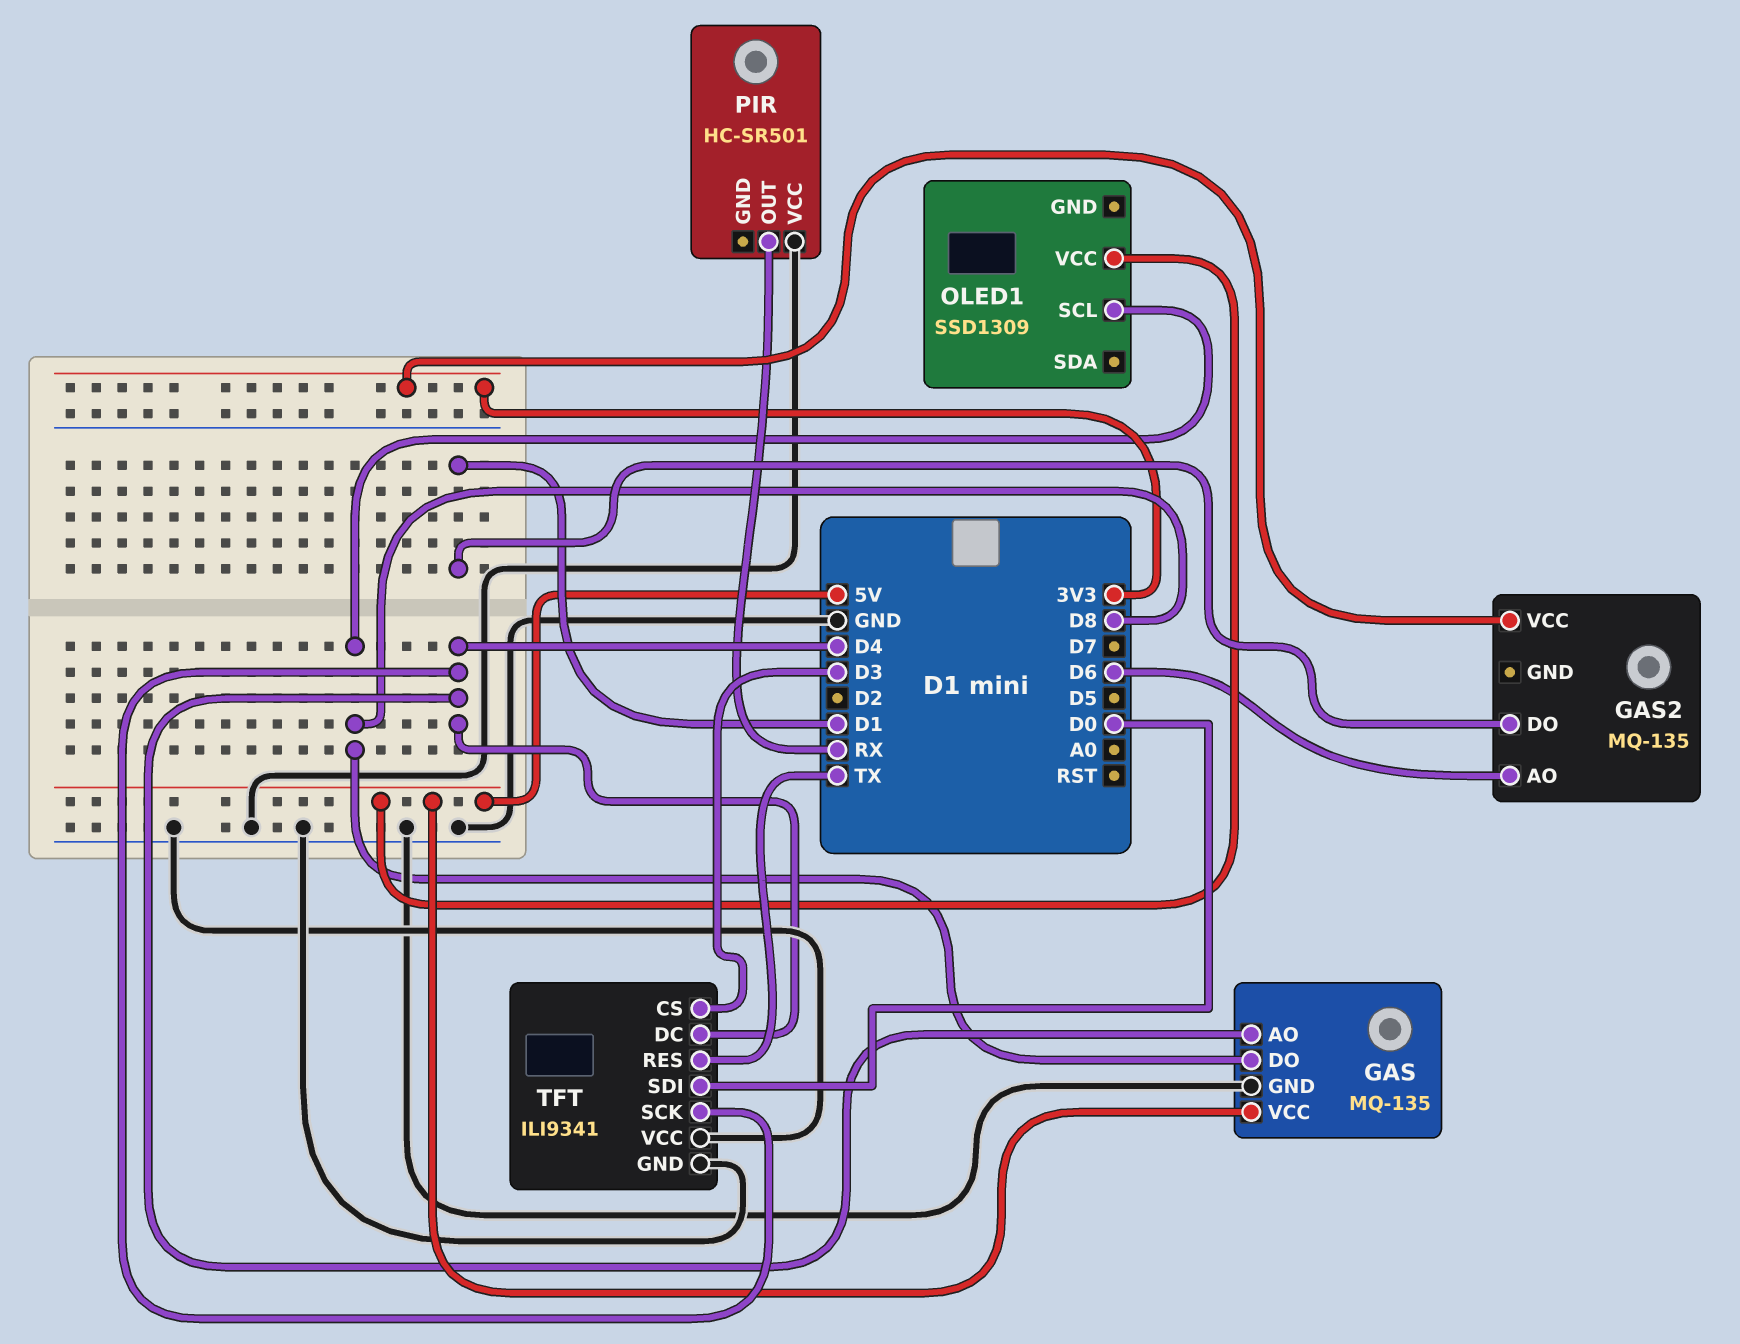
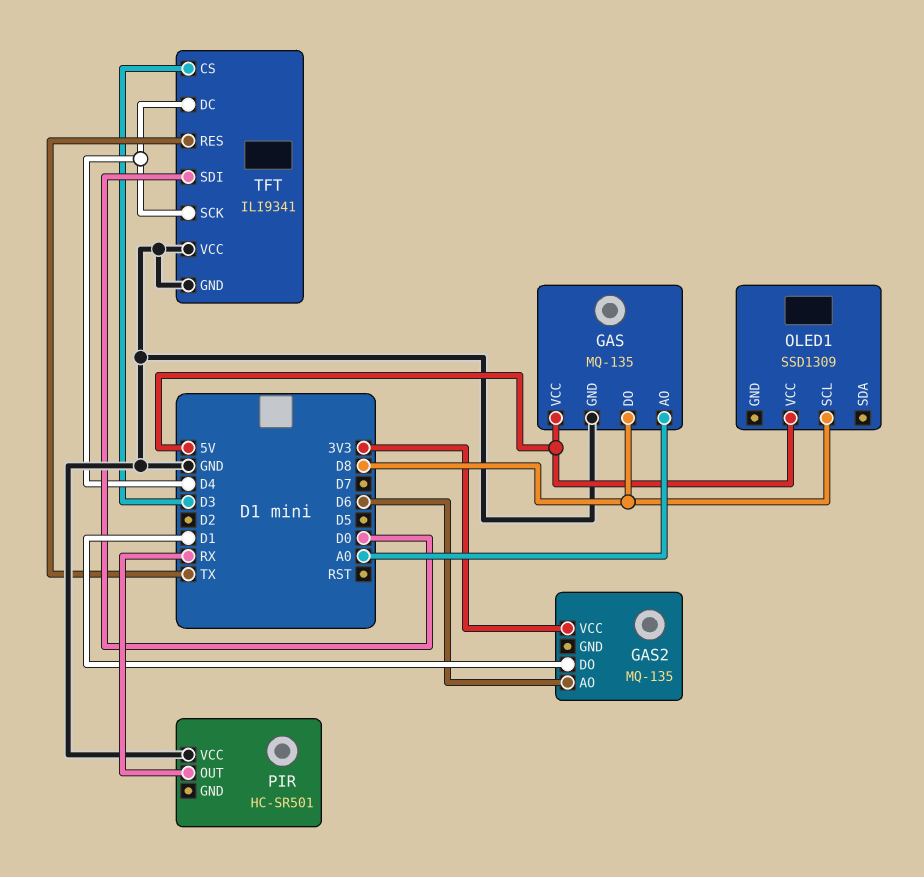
GAS pin AO: D4 -> A0

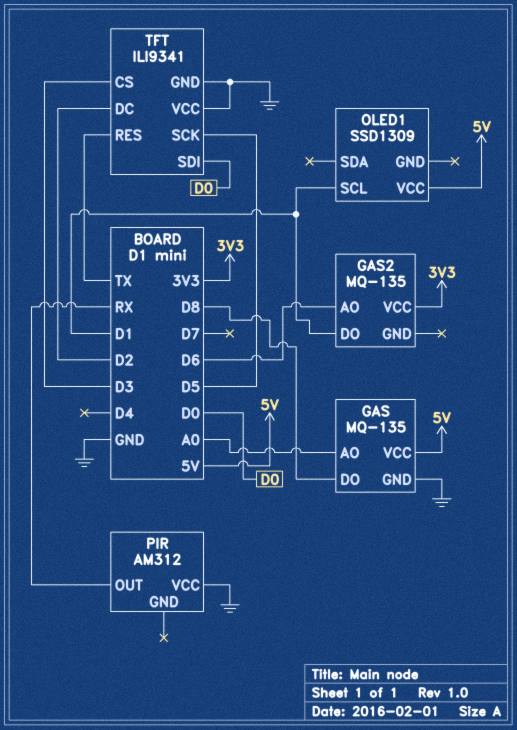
OLED1 pin SCL: D8 -> D1
PIR: HC-SR501 -> AM312
TFT pin DC: D4 -> D2
TFT pin SCK: D4 -> D5

